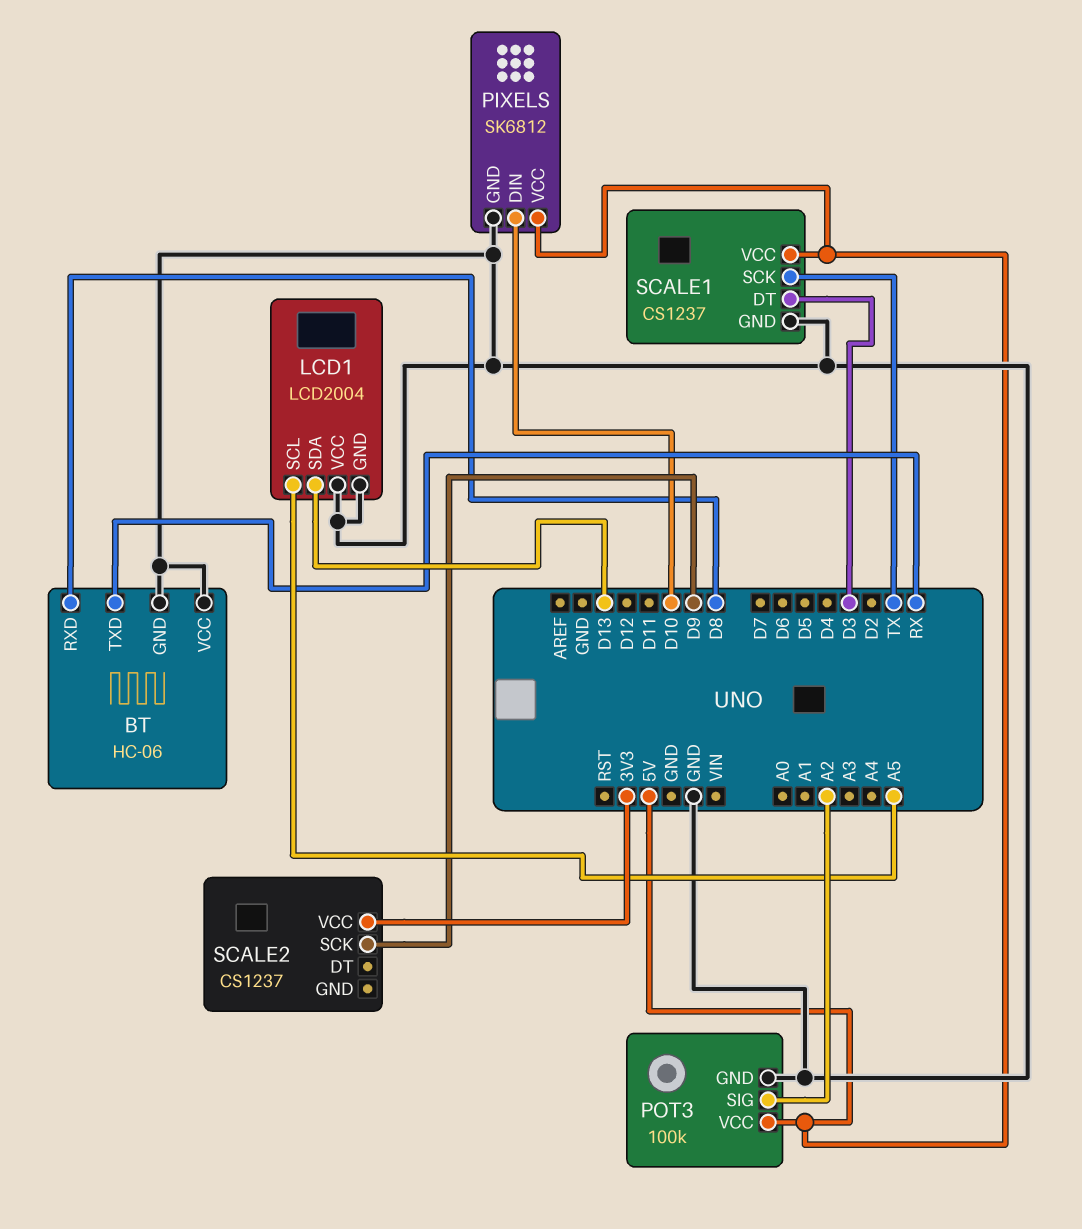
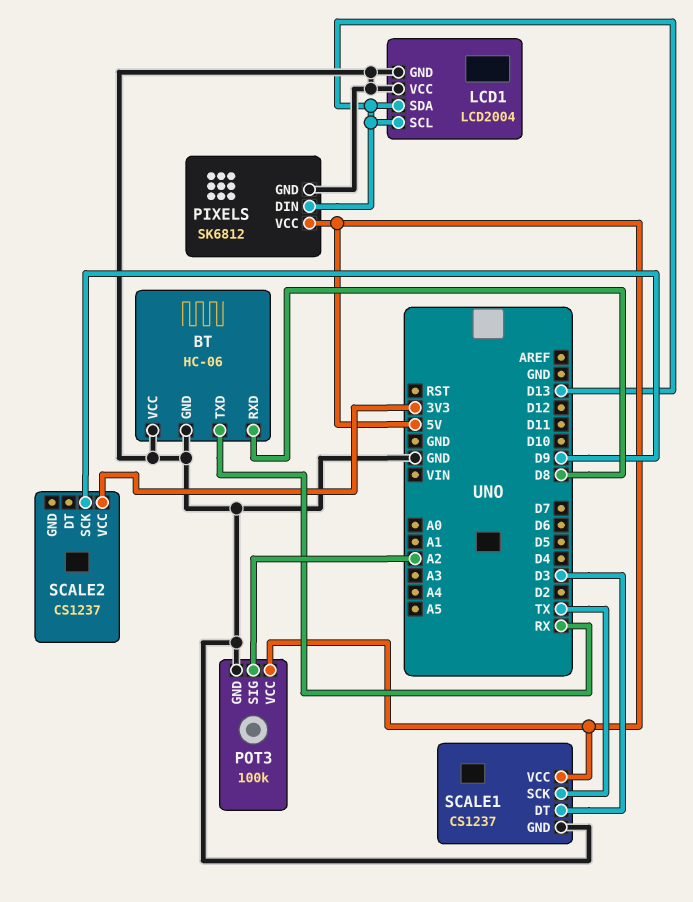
LCD1 pin SCL: A5 -> D13
PIXELS pin DIN: D10 -> D13

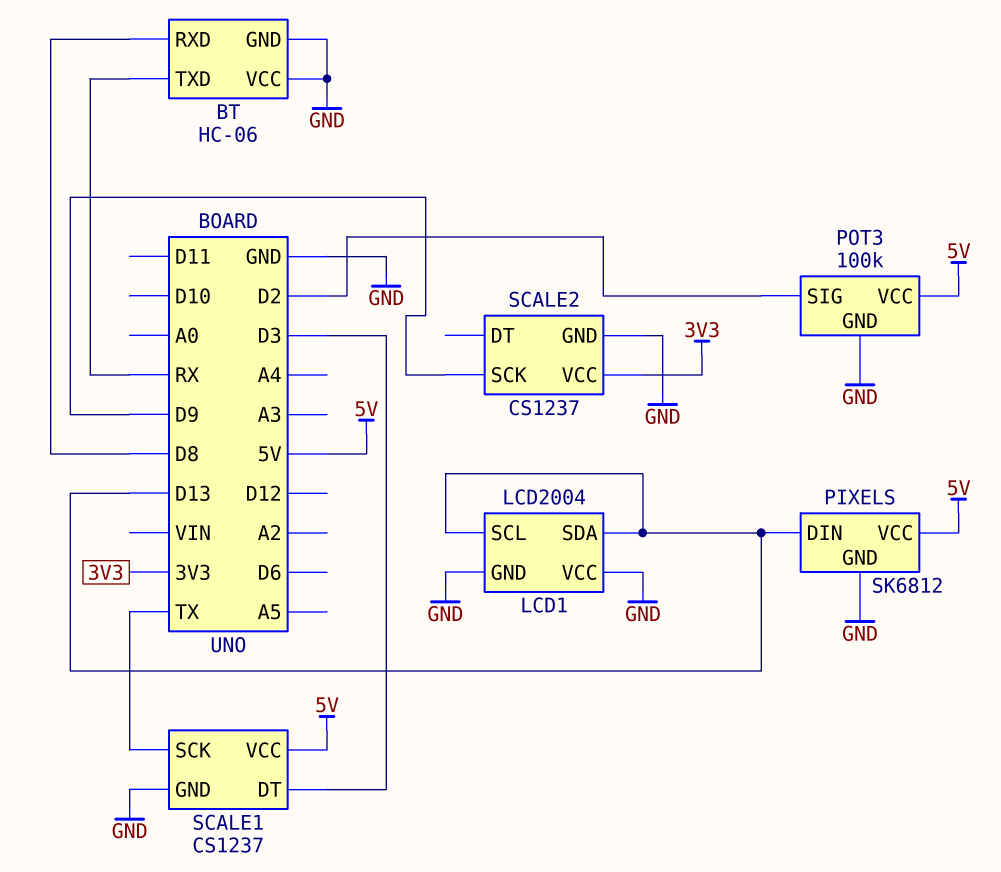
POT3 pin SIG: A2 -> D2
SCALE2 pin GND: none -> GND

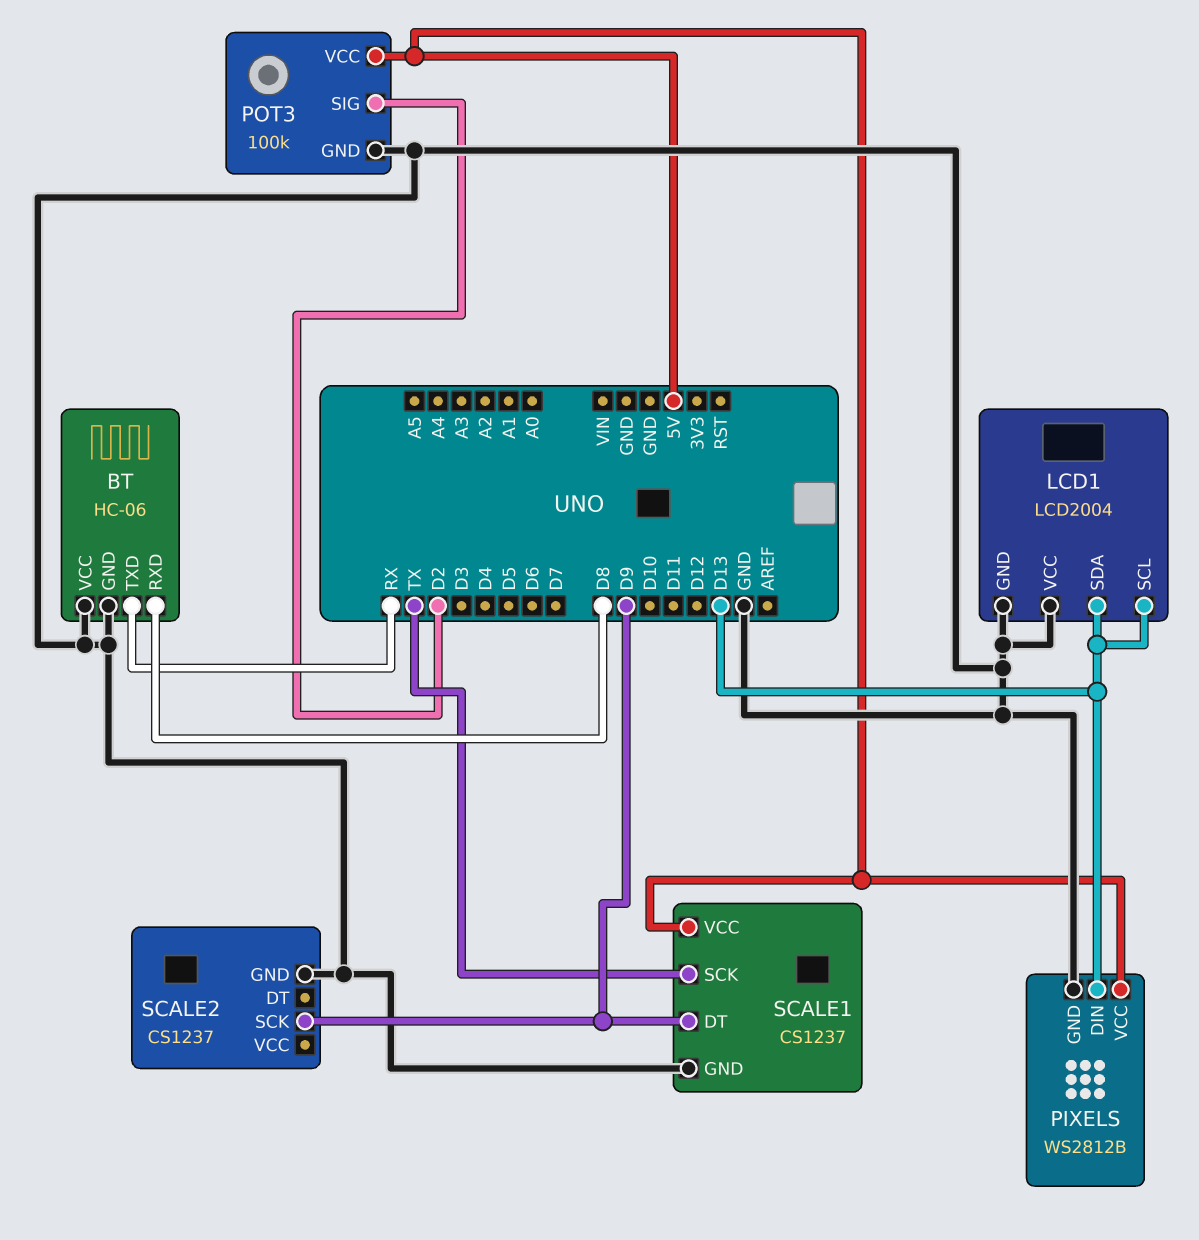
PIXELS: SK6812 -> WS2812B
SCALE1 pin DT: D3 -> D9
SCALE2 pin VCC: 3V3 -> none

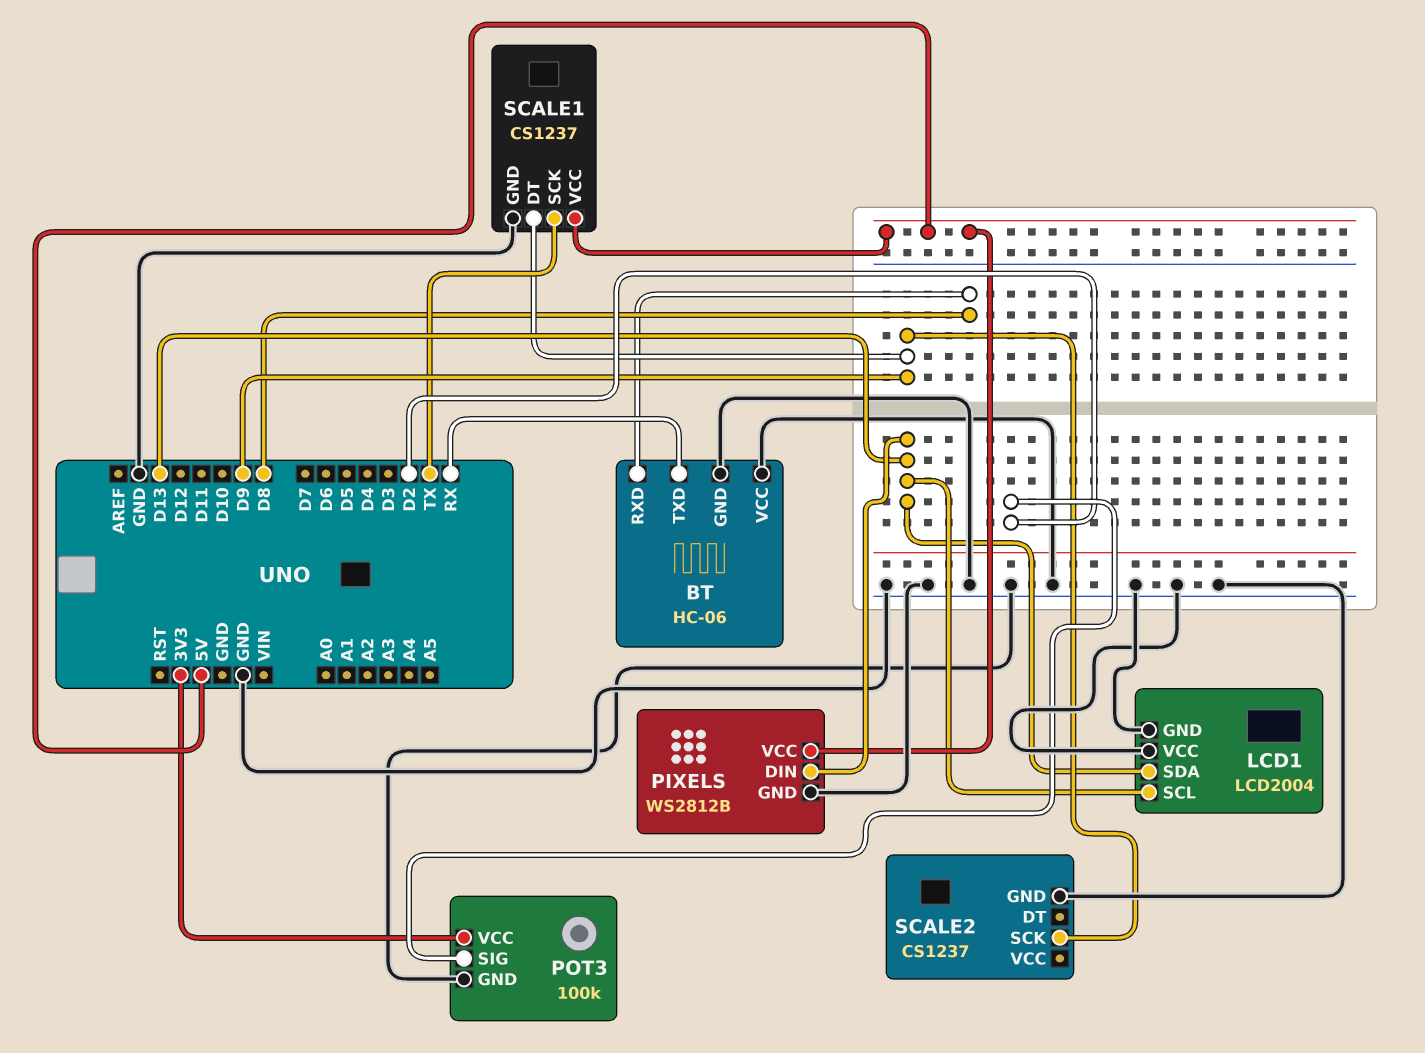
POT3 pin VCC: 5V -> 3V3

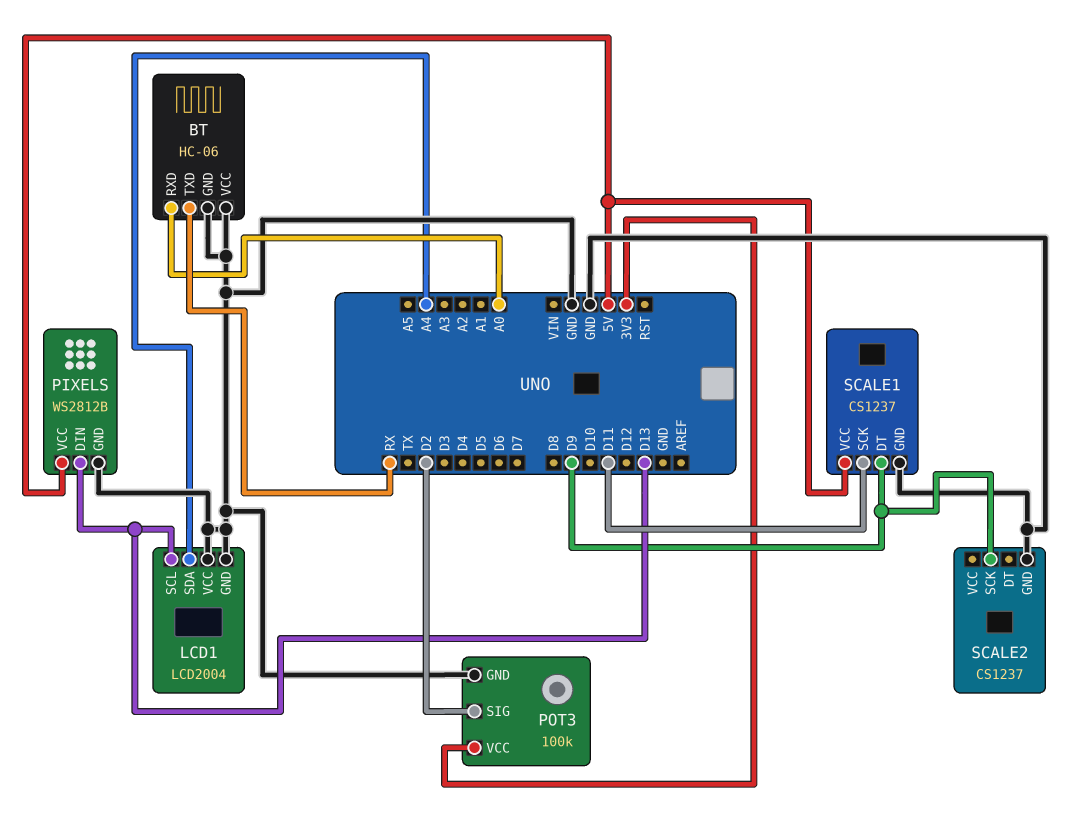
BT pin RXD: D8 -> A0
LCD1 pin SDA: D13 -> A4
SCALE1 pin SCK: TX -> D11

